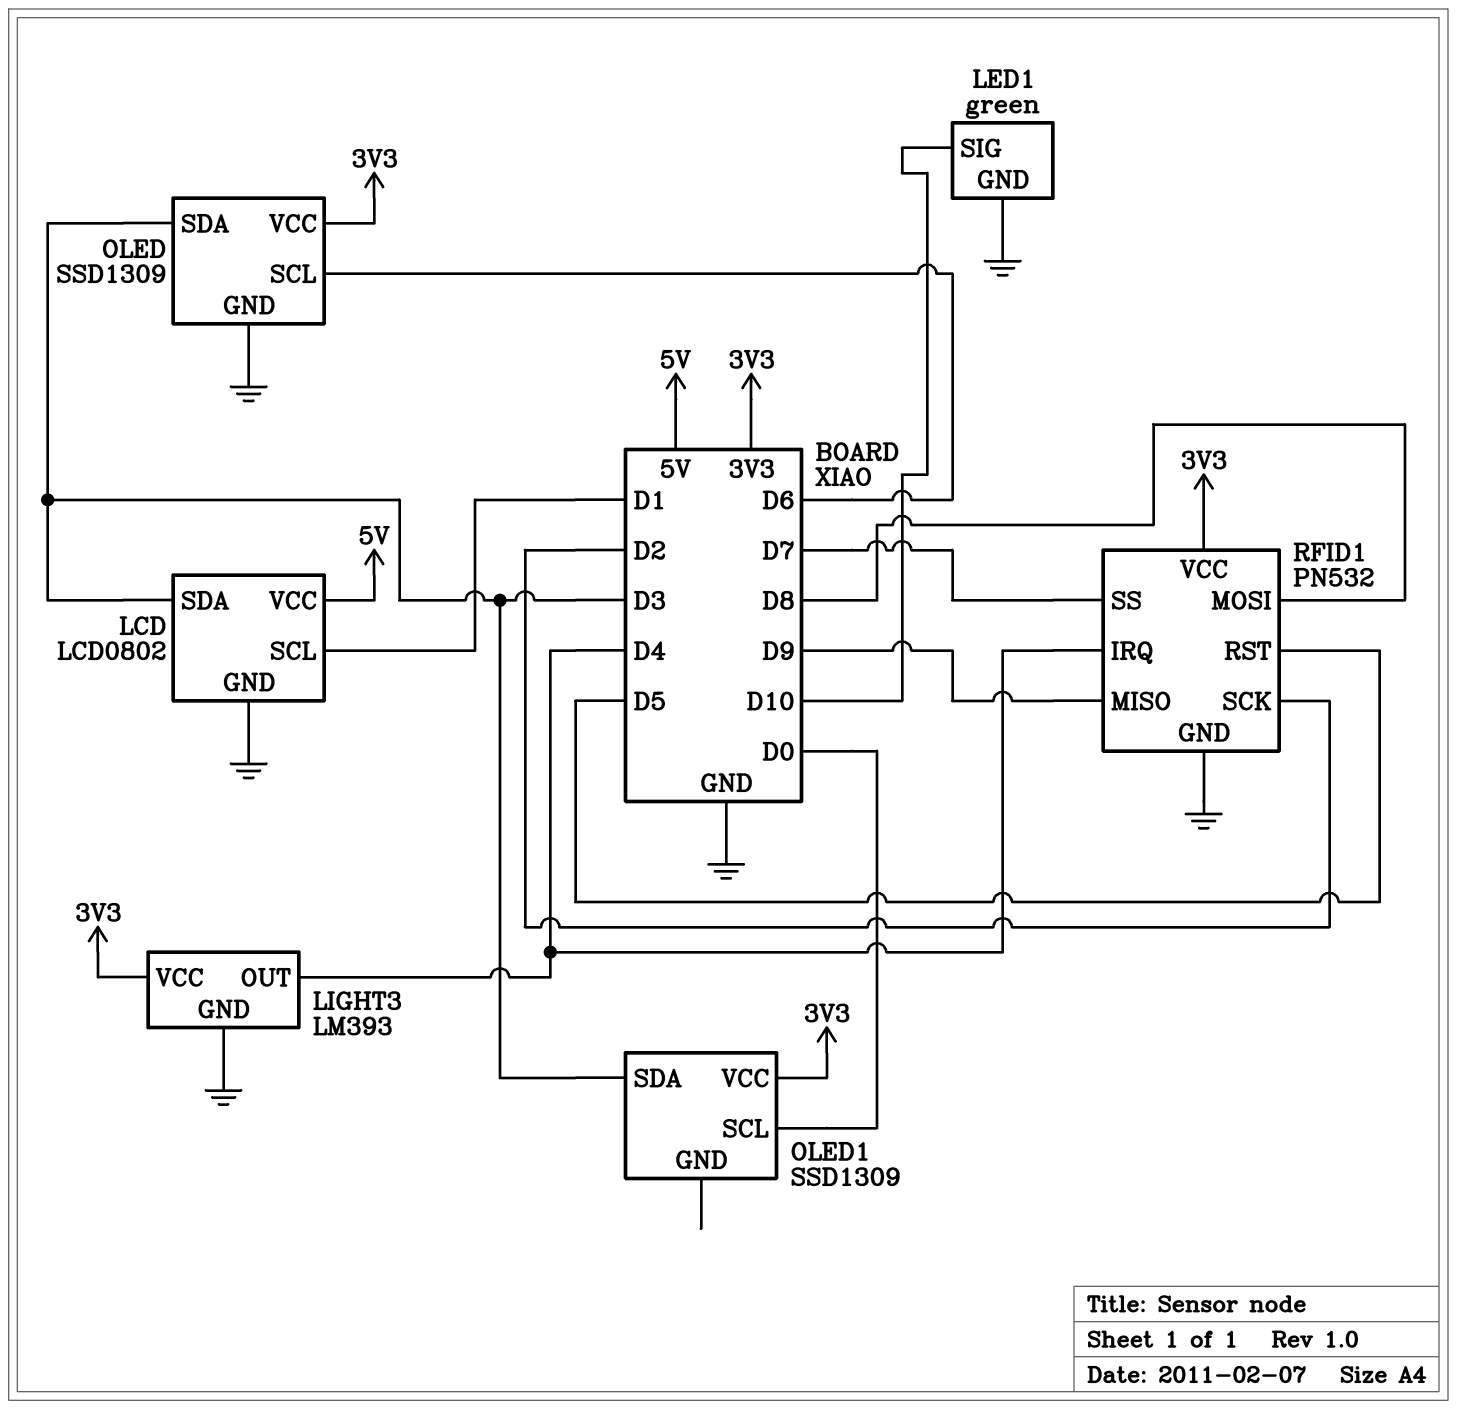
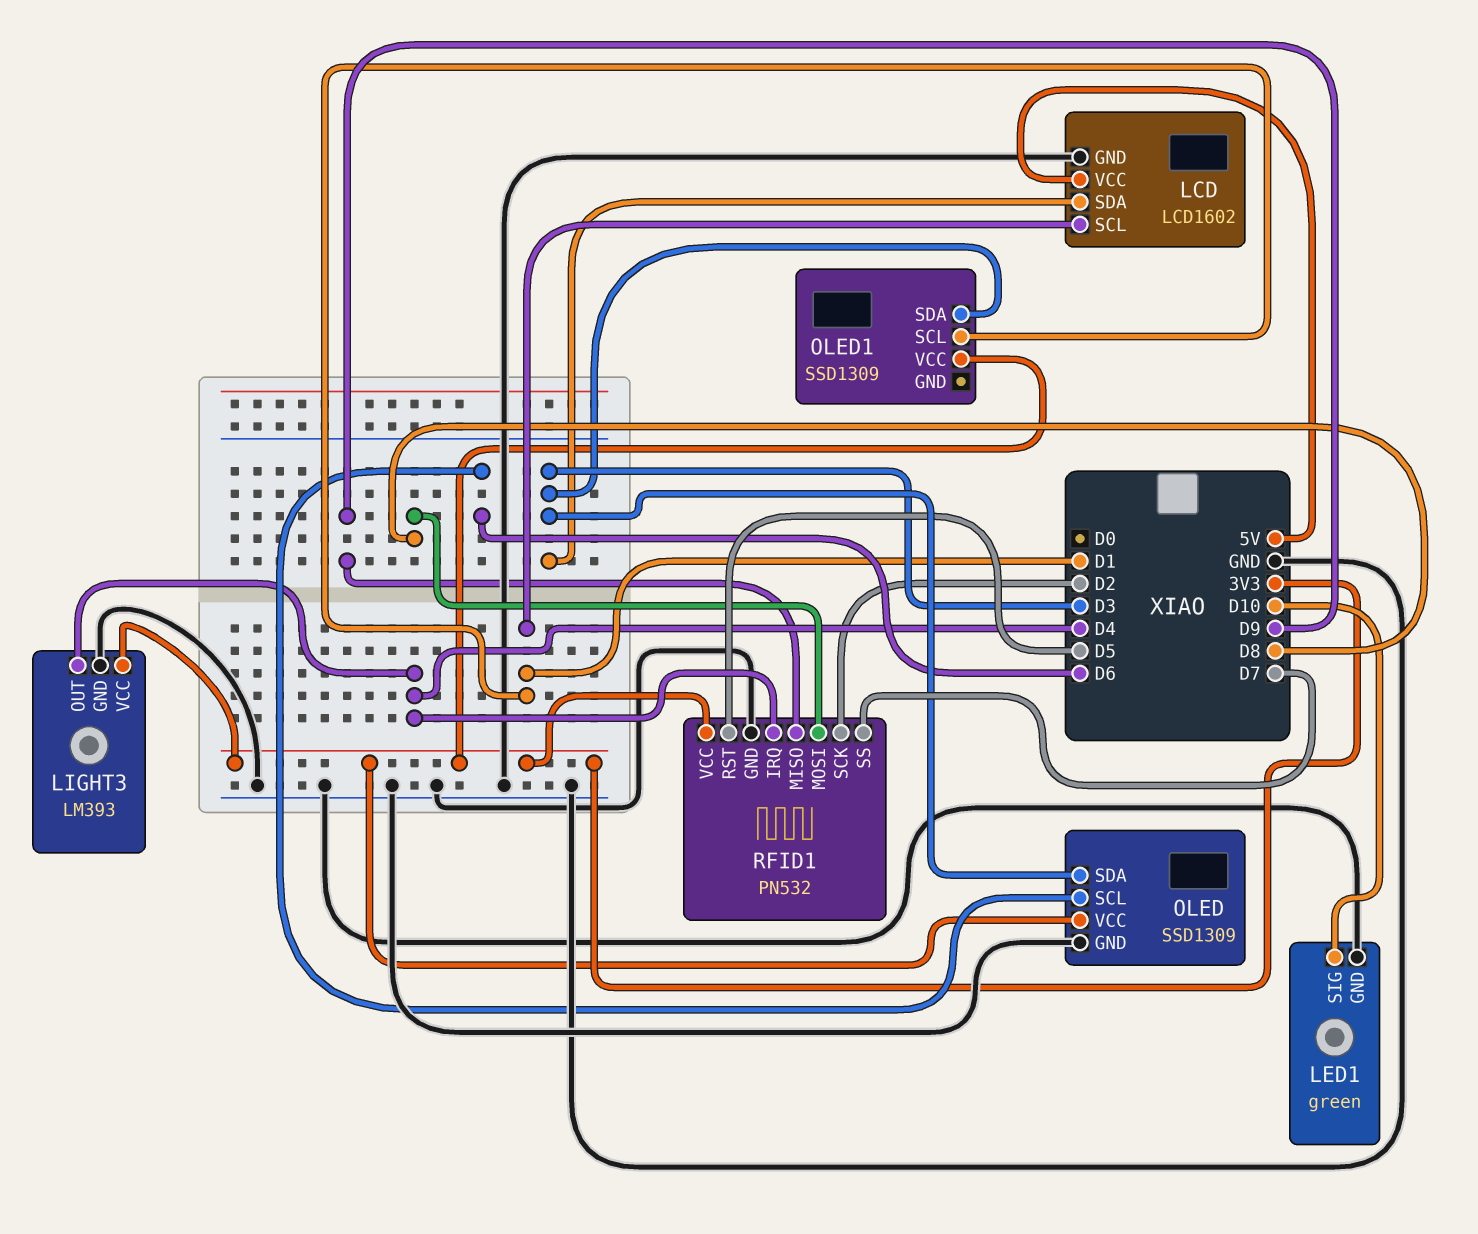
LCD: LCD0802 -> LCD1602
OLED1 pin SCL: D0 -> D1

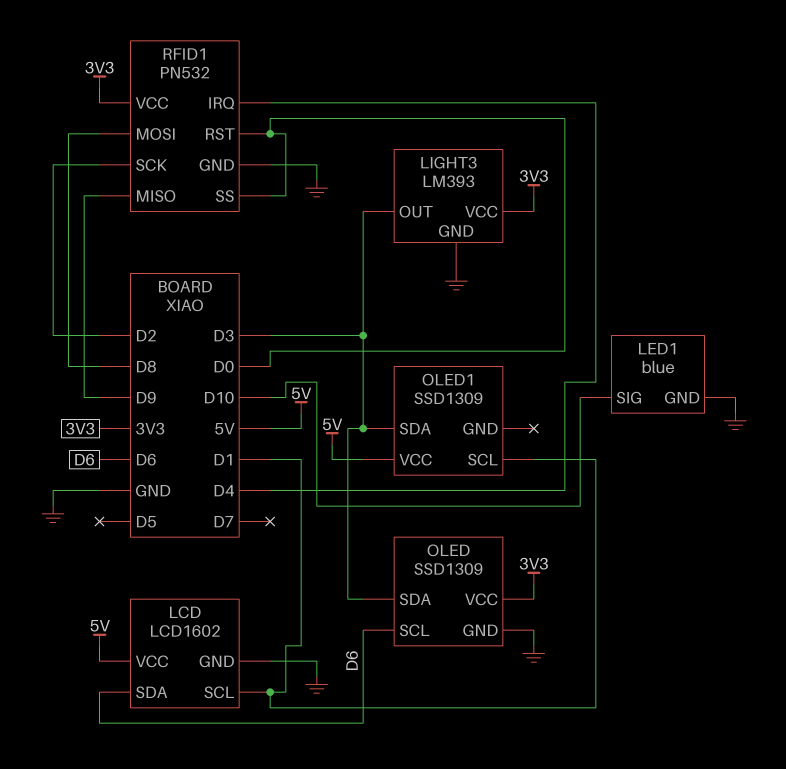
LCD pin SDA: D3 -> D6
LED1: green -> blue
LIGHT3 pin OUT: D4 -> D3
OLED1 pin VCC: 3V3 -> 5V
RFID1 pin RST: D5 -> D0
RFID1 pin SS: D7 -> D0

